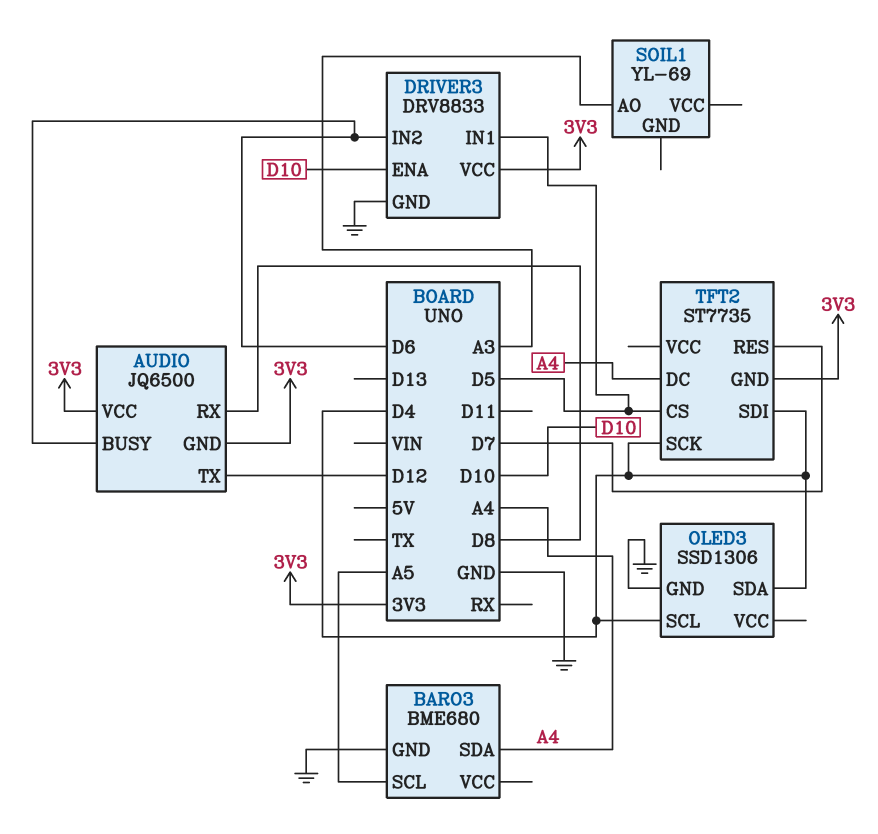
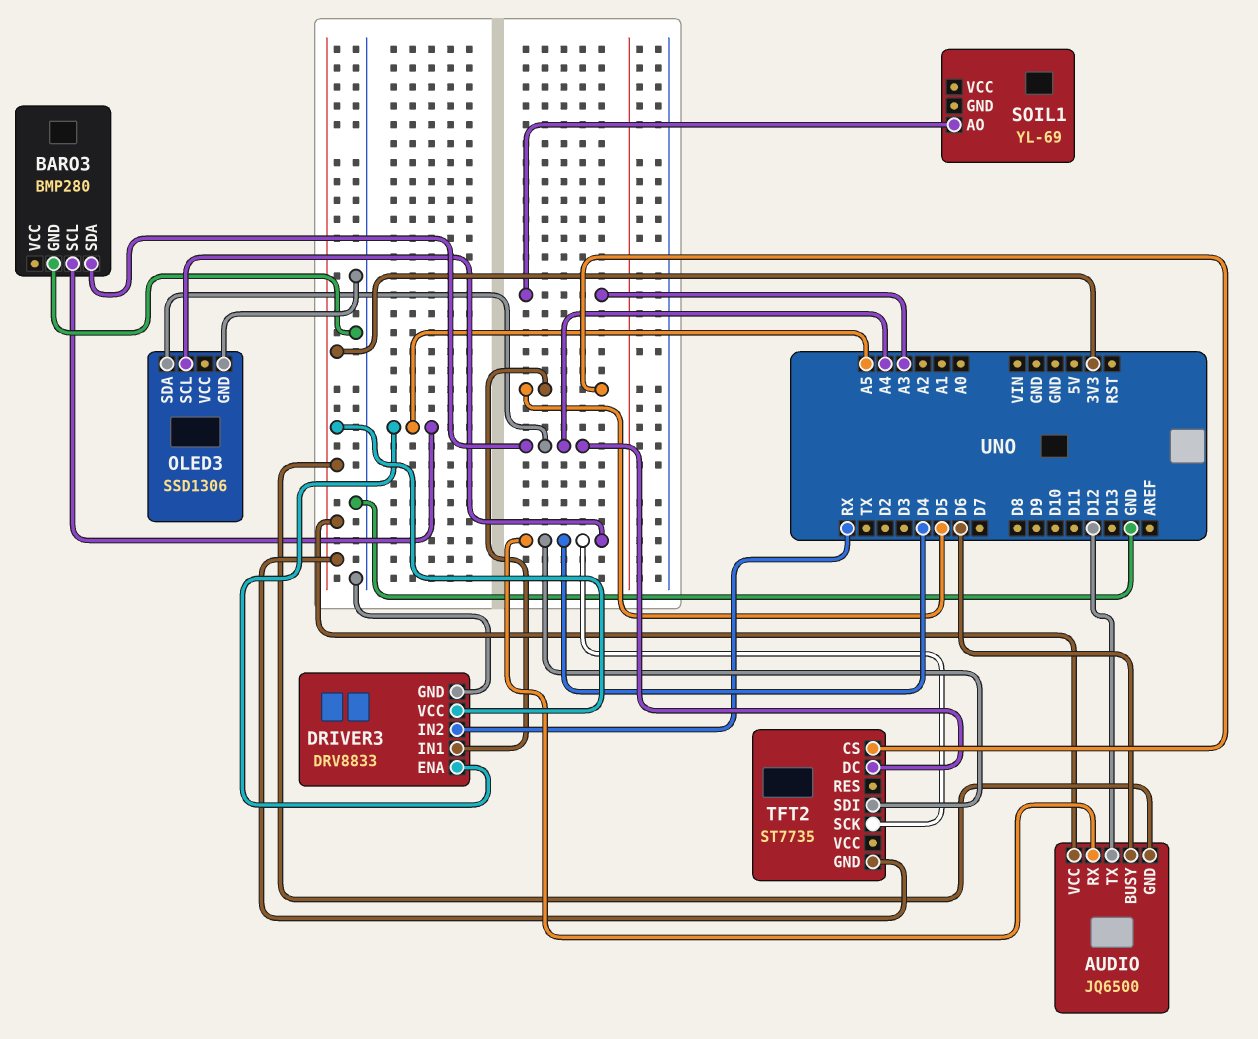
AUDIO pin RX: D8 -> D4
BARO3: BME680 -> BMP280
DRIVER3 pin ENA: D10 -> A5
DRIVER3 pin IN2: D6 -> RX
OLED3 pin SDA: D4 -> A4
TFT2 pin RES: D7 -> none

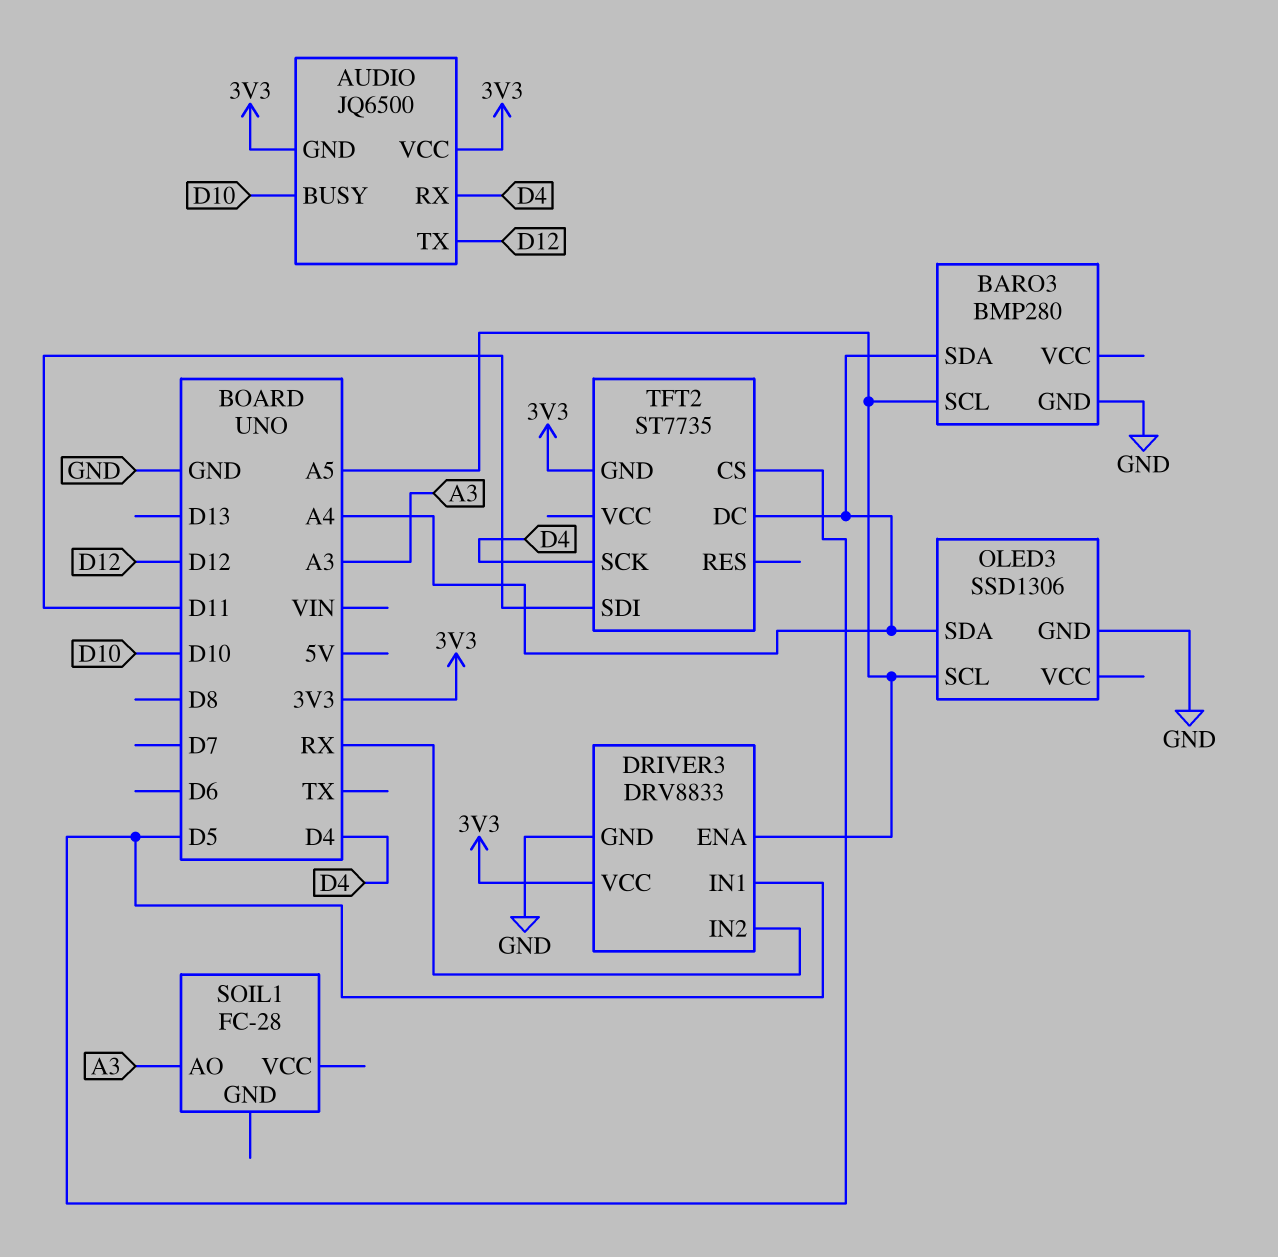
AUDIO pin BUSY: D6 -> D10
OLED3 pin SCL: D4 -> A5
SOIL1: YL-69 -> FC-28
TFT2 pin SDI: D4 -> D11

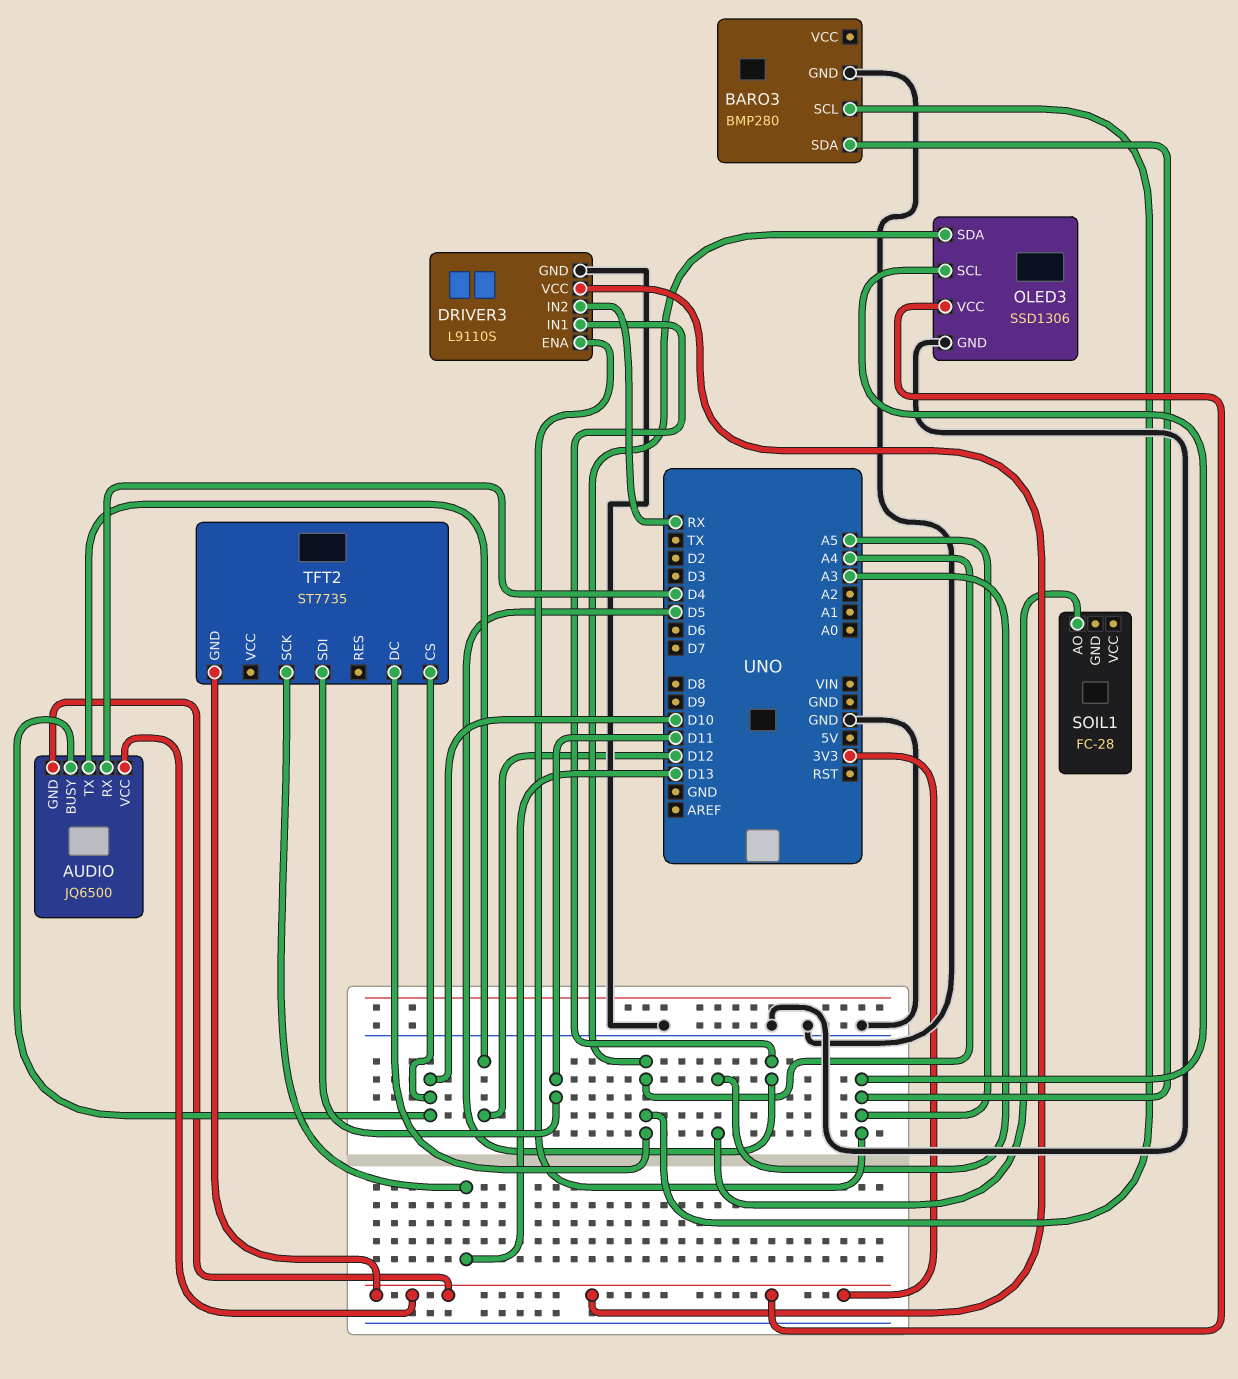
BARO3 pin SCL: A5 -> A4
BARO3 pin SDA: A4 -> A5
DRIVER3: DRV8833 -> L9110S
OLED3 pin VCC: none -> 3V3
TFT2 pin CS: D5 -> D10
TFT2 pin SCK: D4 -> D13

